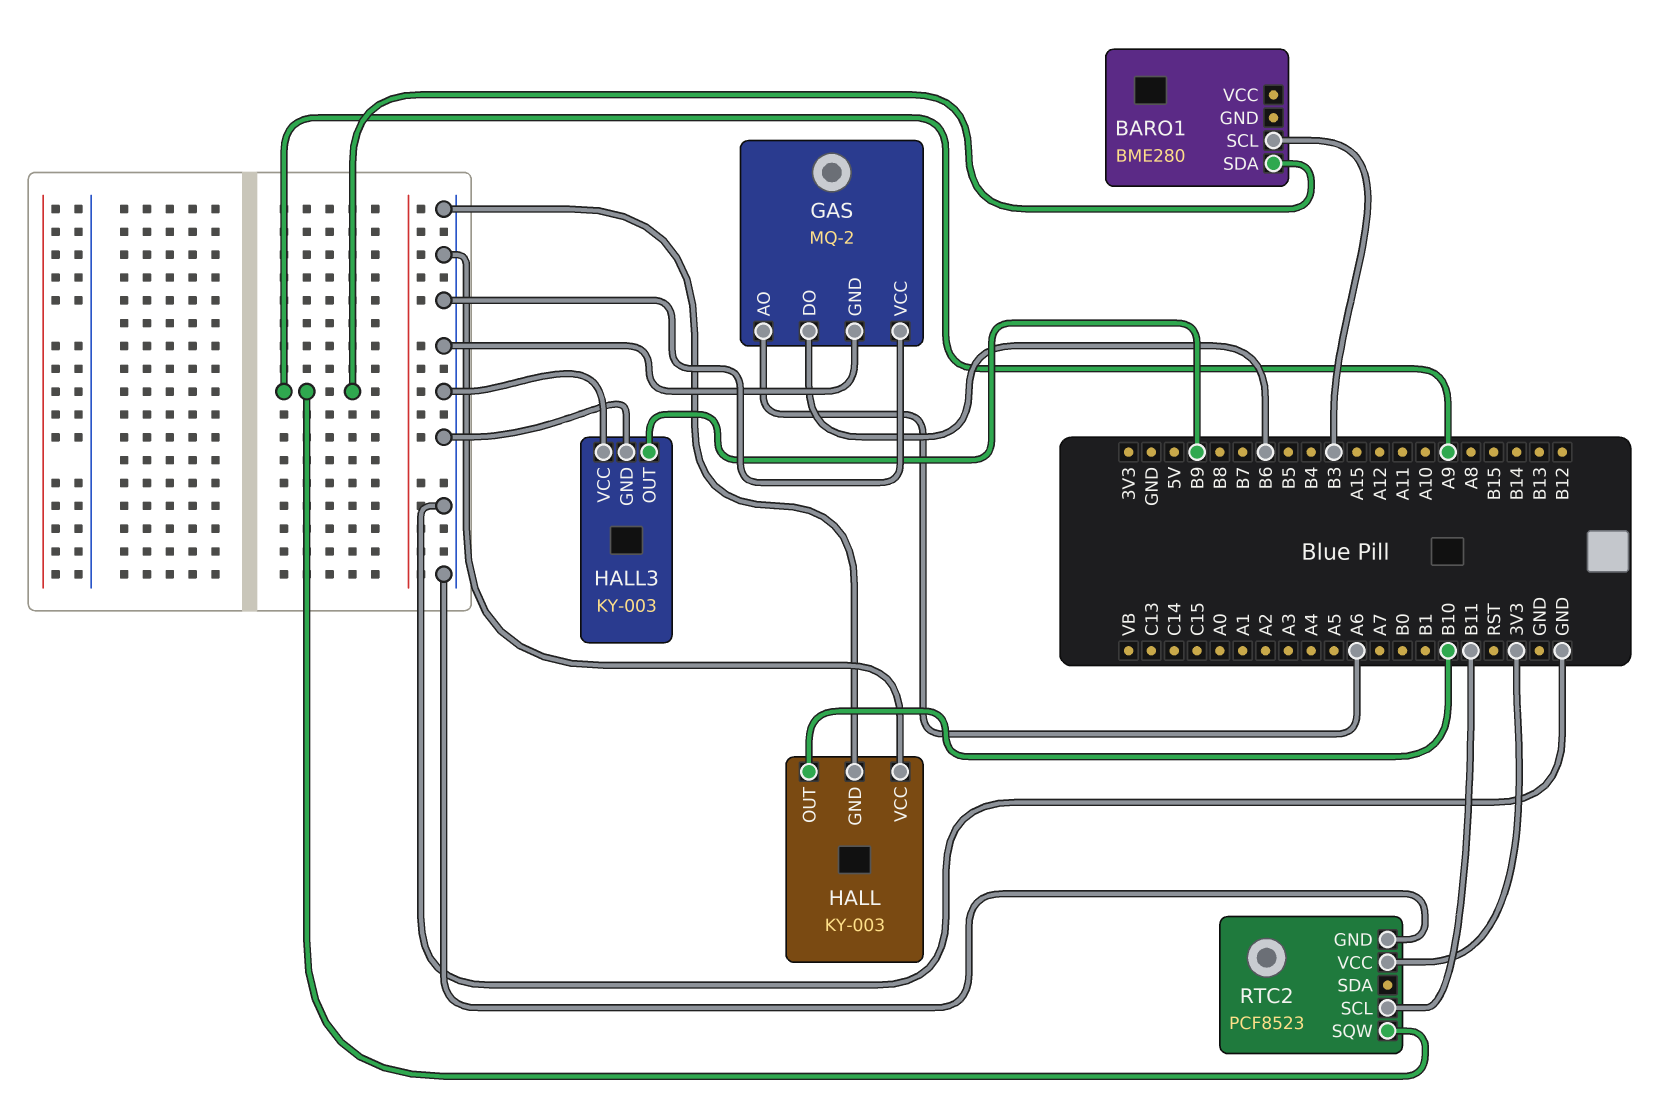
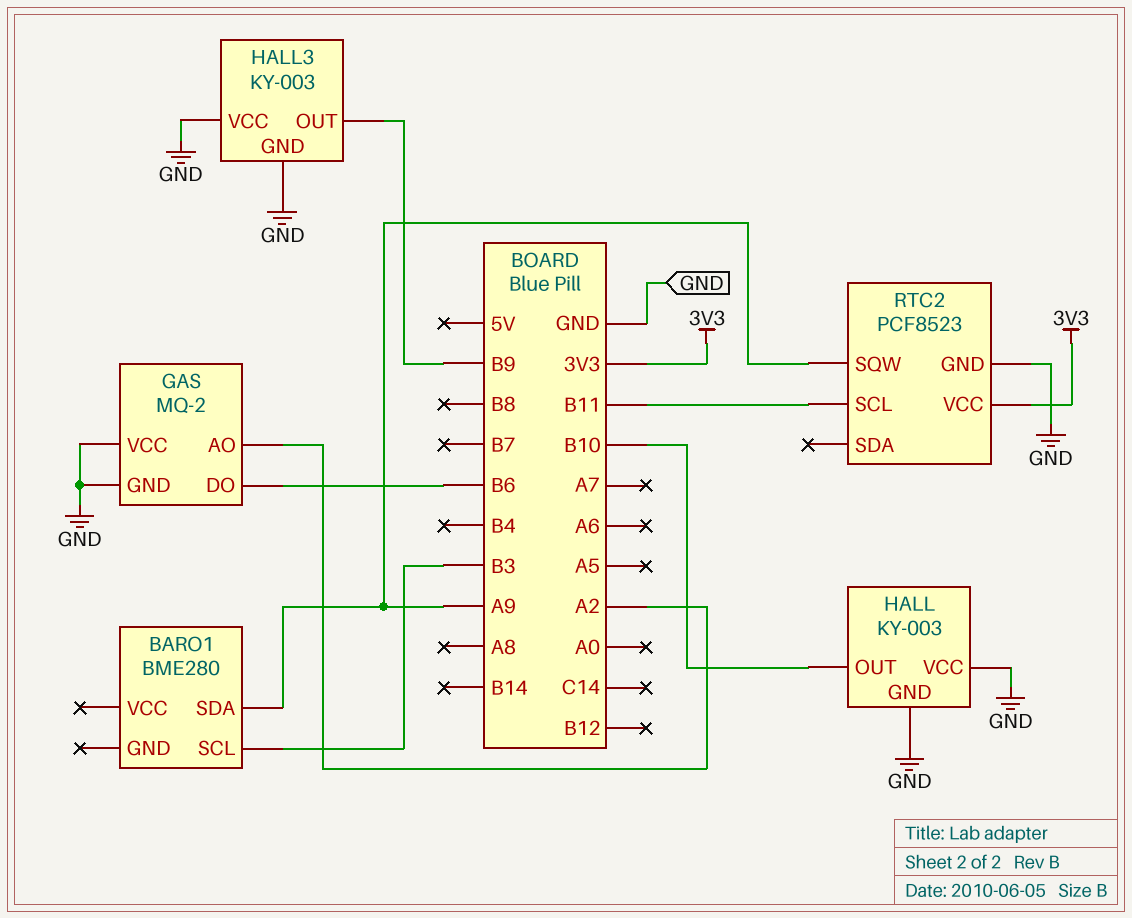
GAS pin AO: A6 -> A2

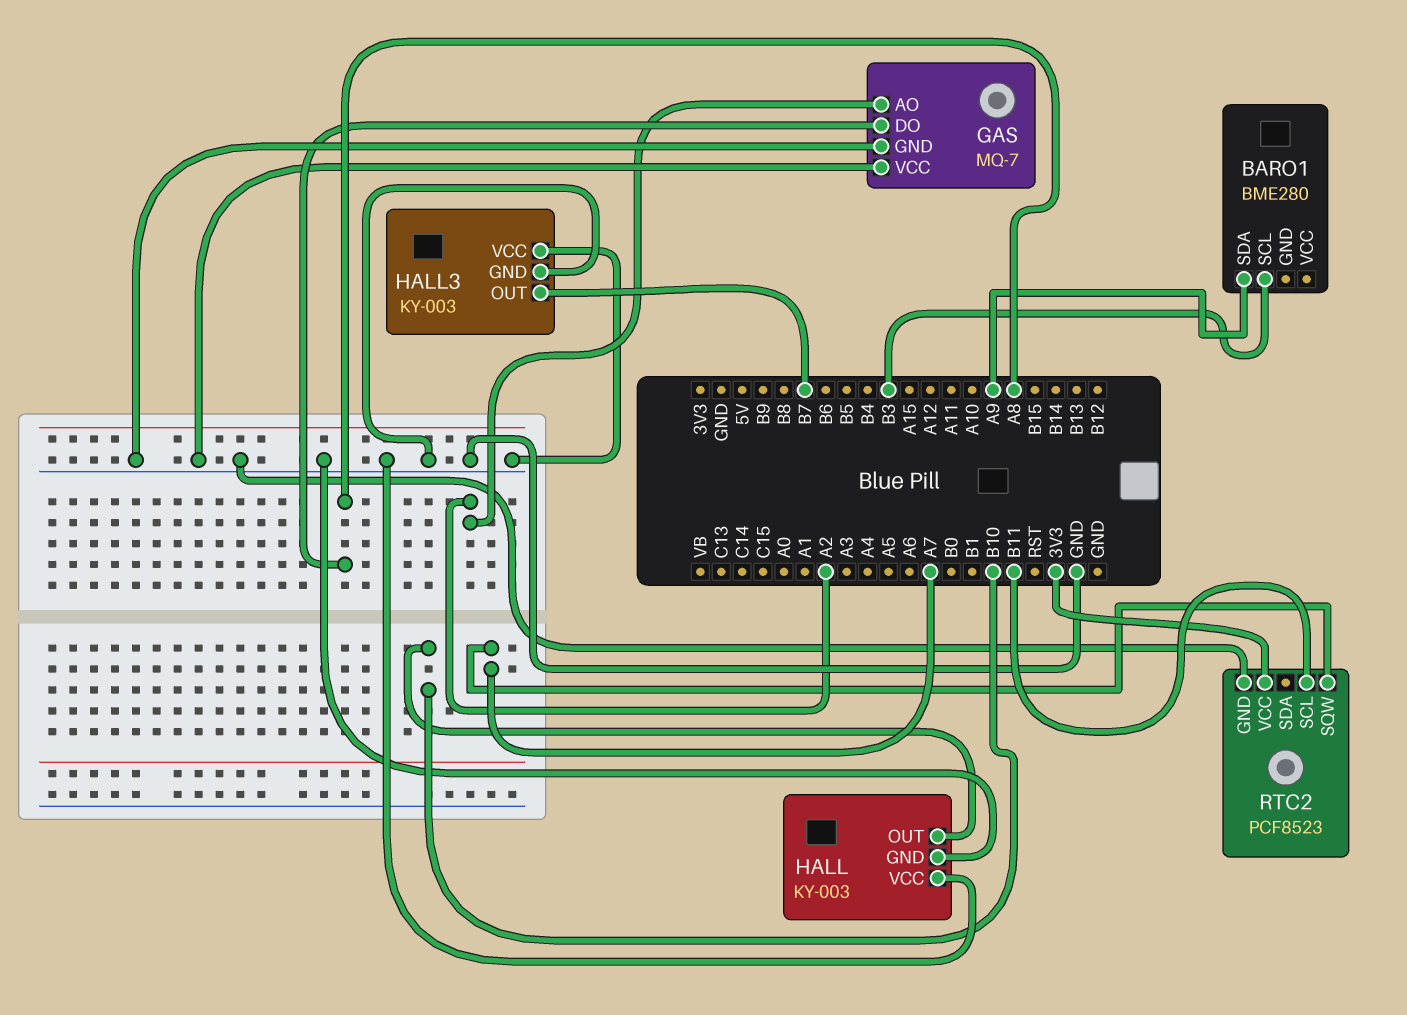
GAS: MQ-2 -> MQ-7
GAS pin DO: B6 -> A8
HALL3 pin OUT: B9 -> B7
RTC2 pin SQW: A9 -> A7

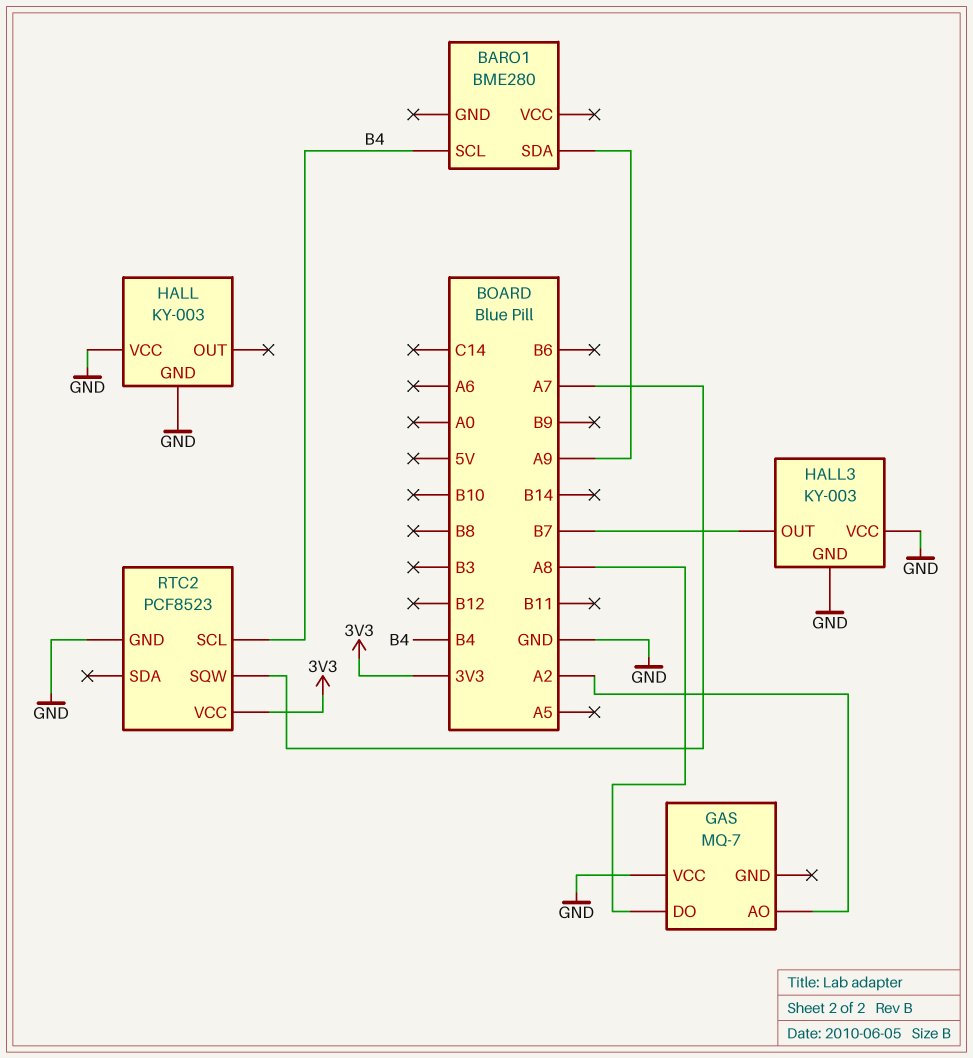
BARO1 pin SCL: B3 -> B4
GAS pin GND: GND -> none
HALL pin OUT: B10 -> none
RTC2 pin SCL: B11 -> B4

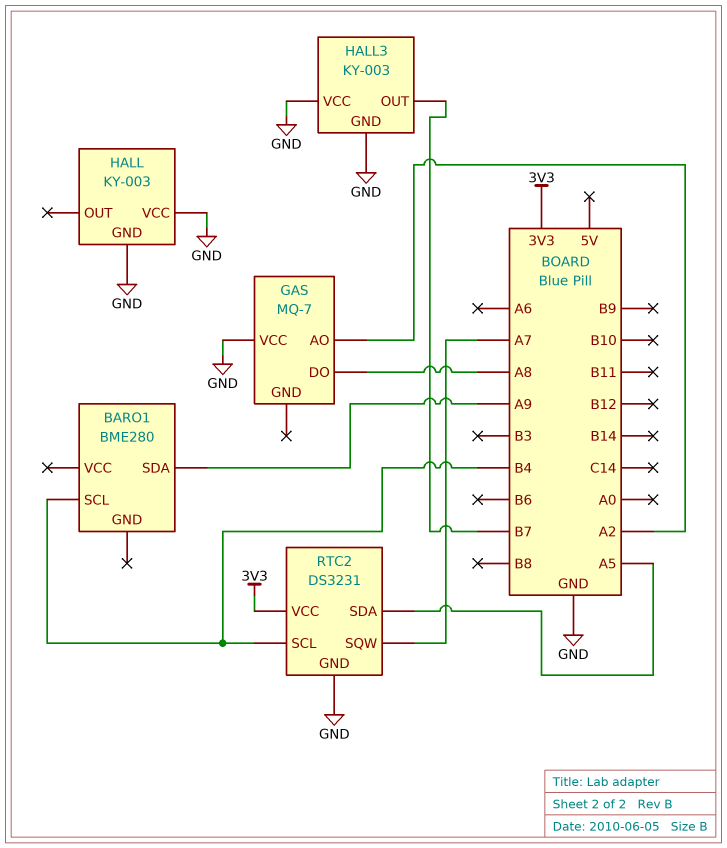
RTC2: PCF8523 -> DS3231
RTC2 pin SDA: none -> A5

